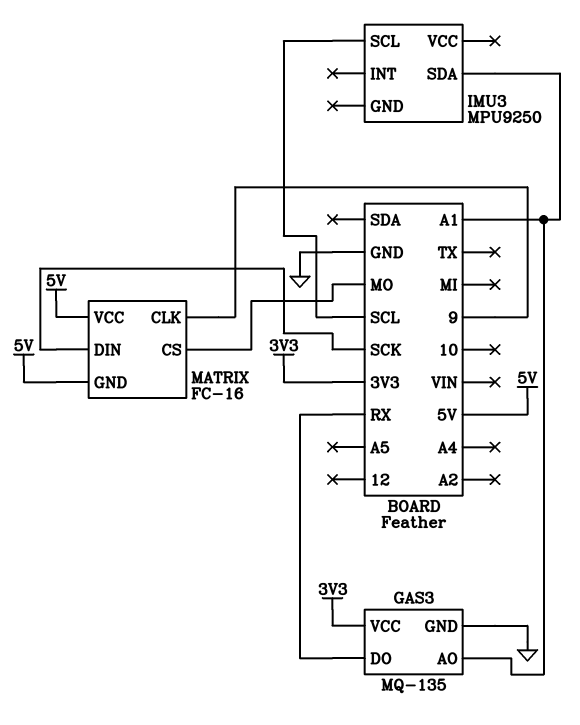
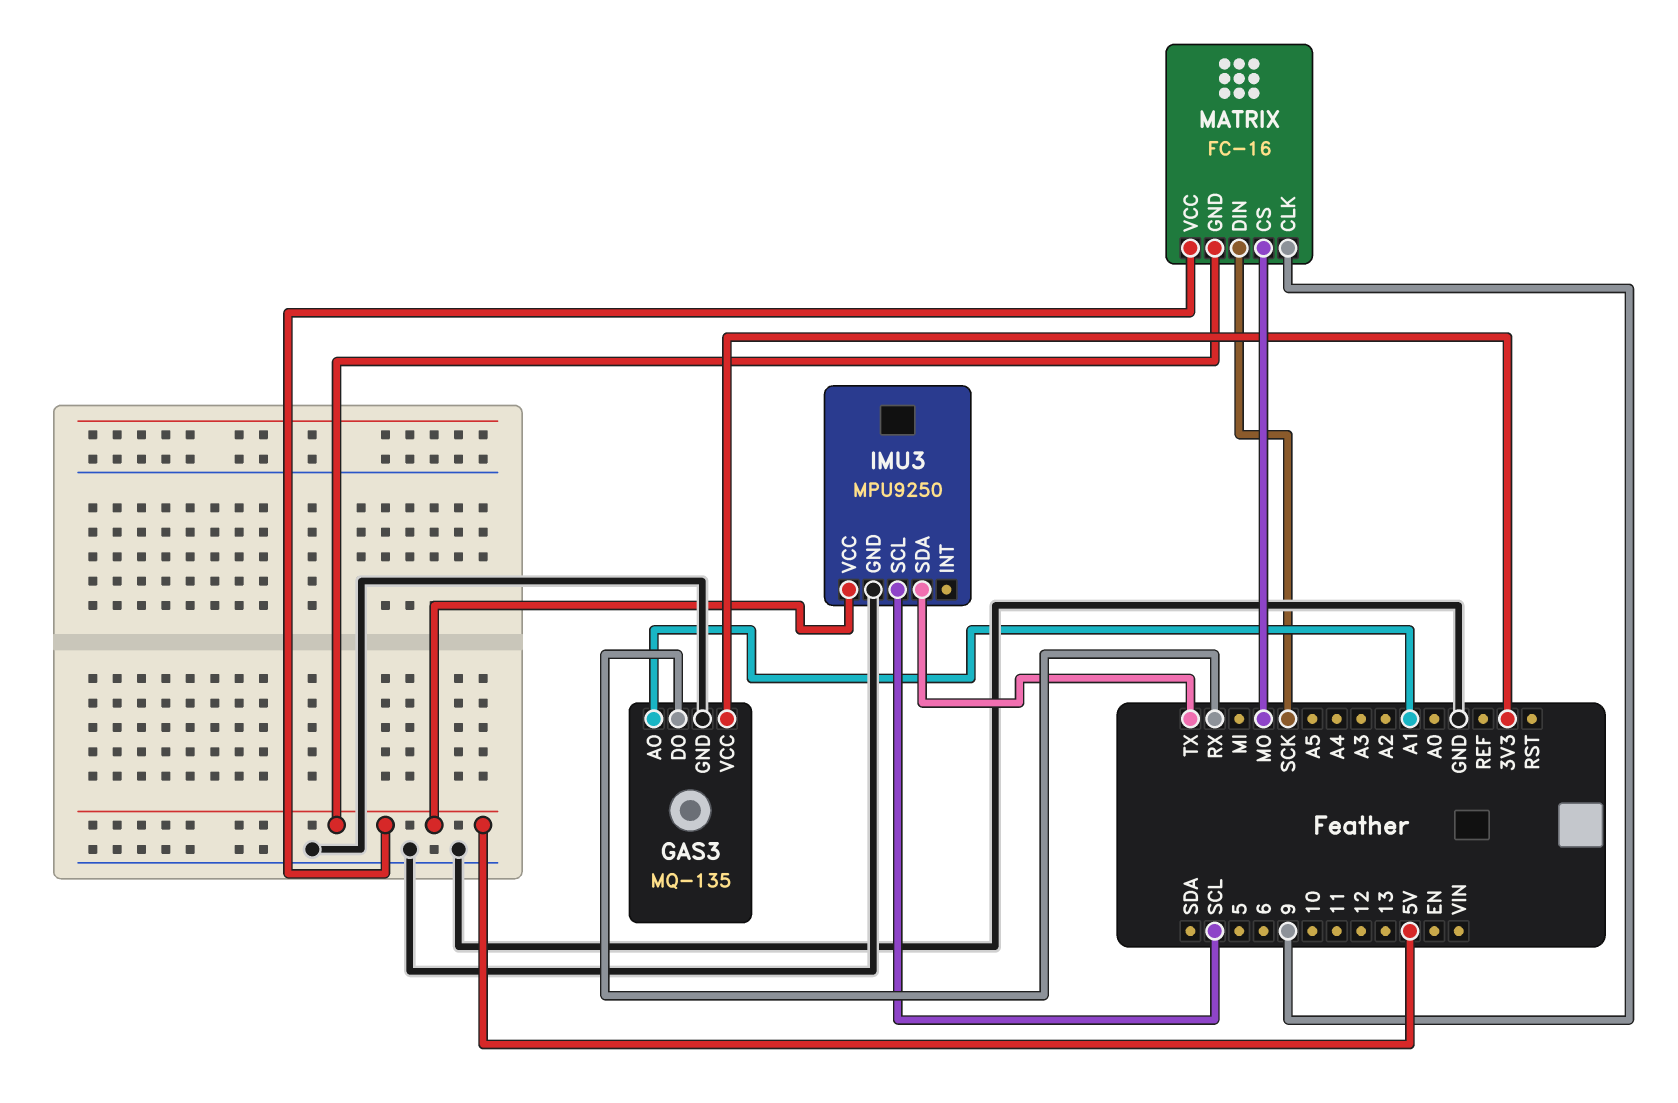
IMU3 pin GND: none -> GND
IMU3 pin SDA: A1 -> TX
IMU3 pin VCC: none -> 5V

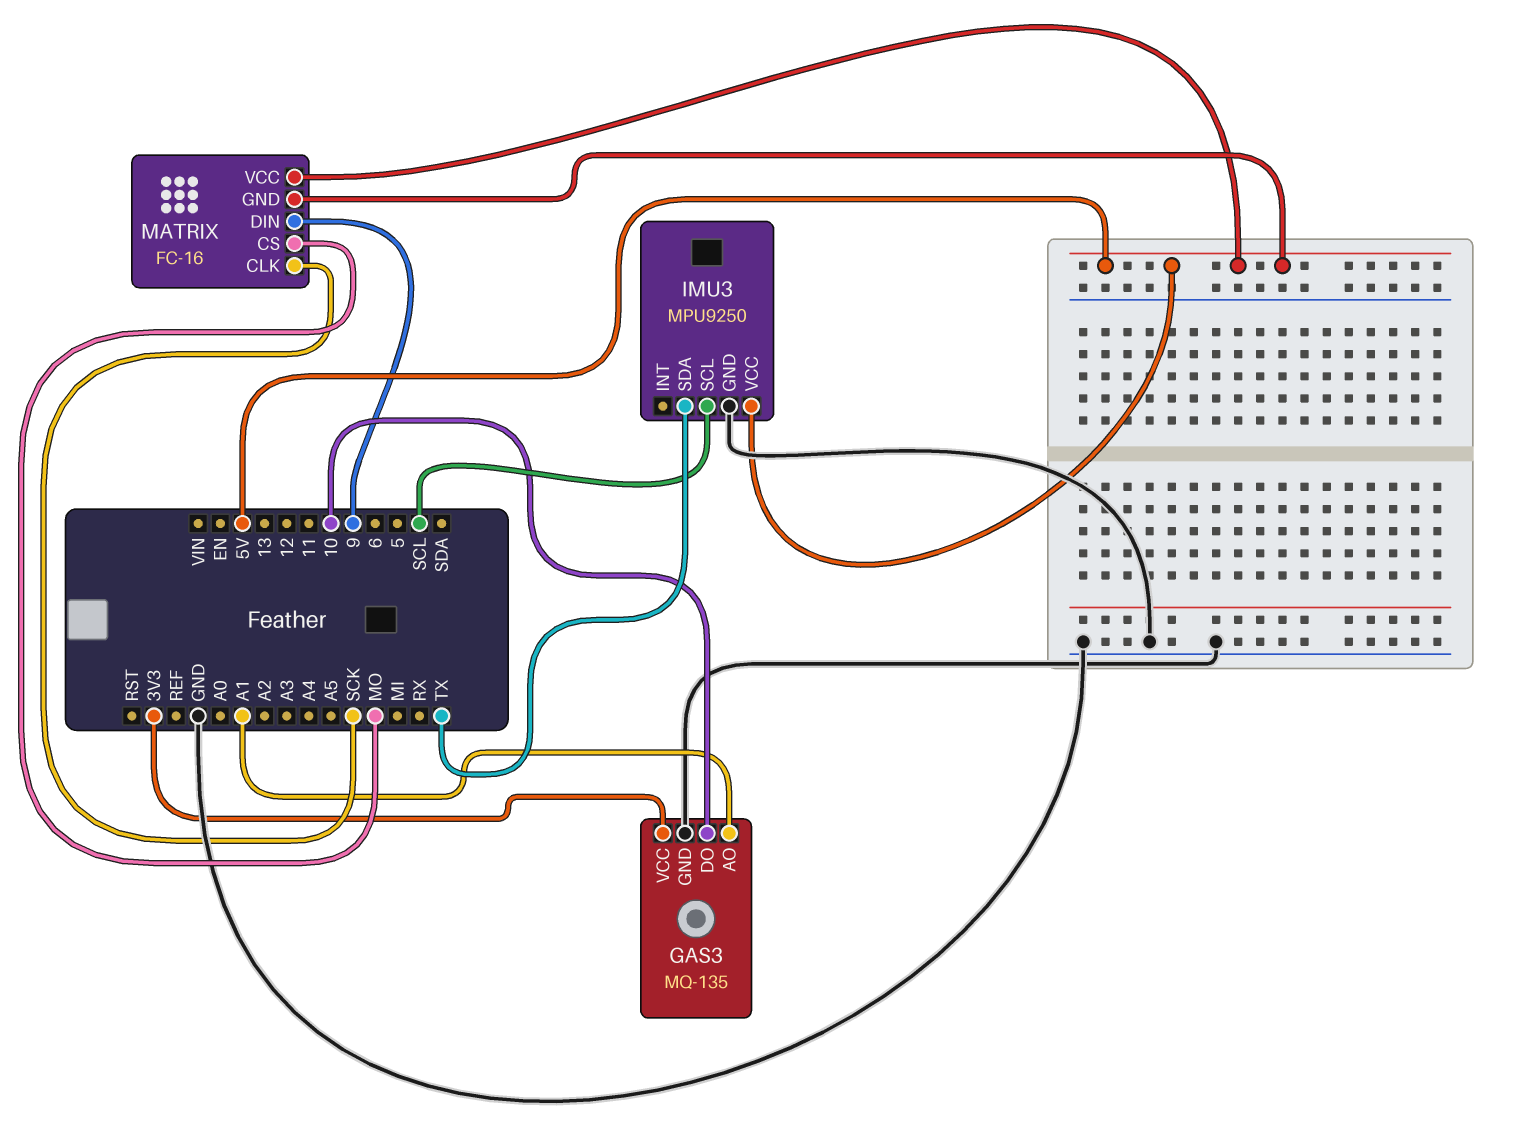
GAS3 pin DO: RX -> 10
MATRIX pin CLK: 9 -> SCK
MATRIX pin DIN: SCK -> 9

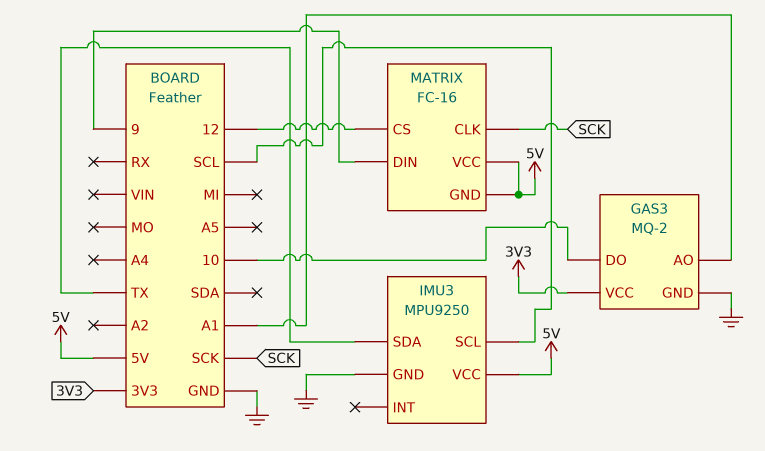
GAS3: MQ-135 -> MQ-2
MATRIX pin CS: MO -> 12

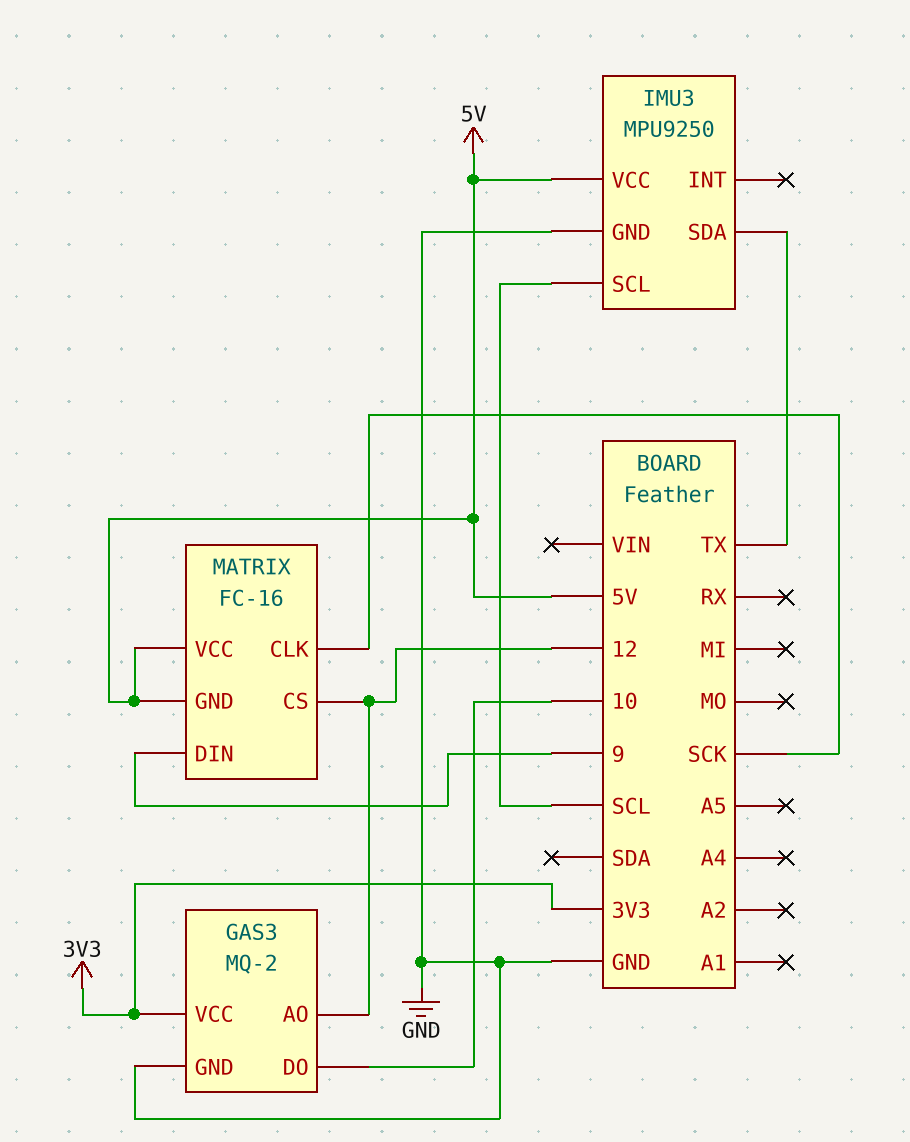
GAS3 pin AO: A1 -> 12

